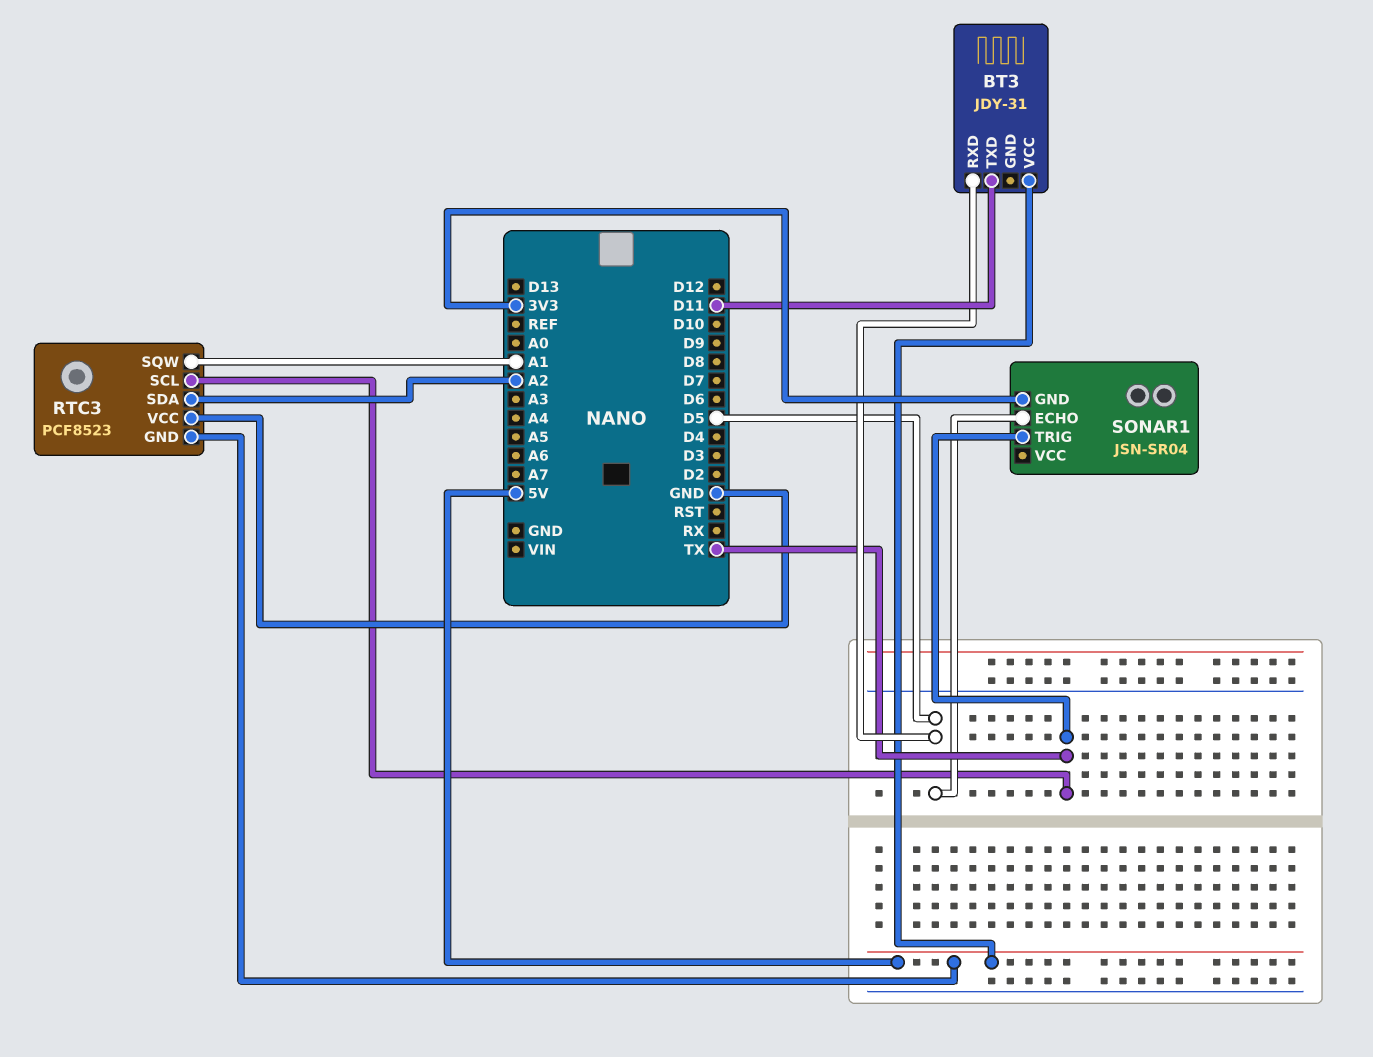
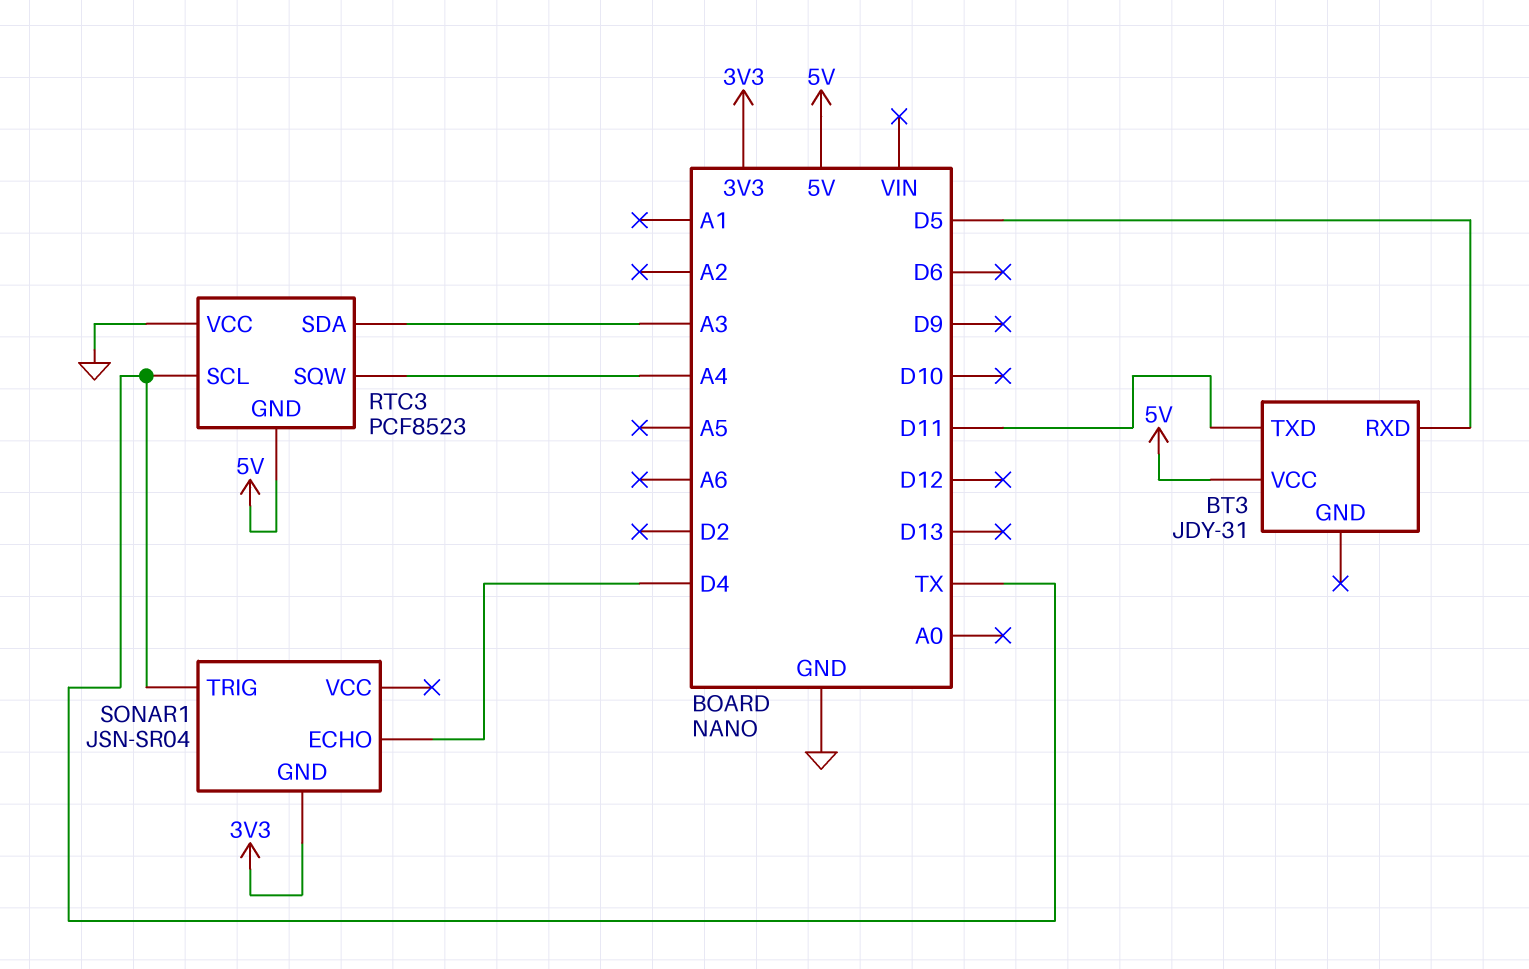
RTC3 pin SDA: A2 -> A3
RTC3 pin SQW: A1 -> A4
SONAR1 pin ECHO: D5 -> D4

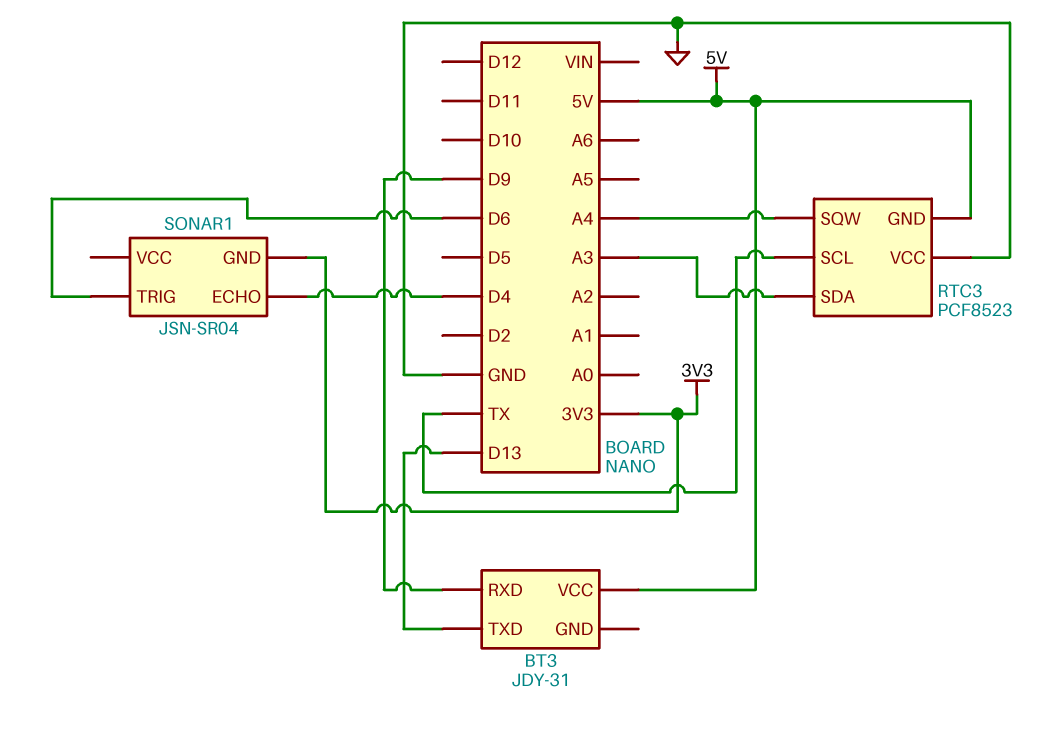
BT3 pin RXD: D5 -> D9
BT3 pin TXD: D11 -> D13
SONAR1 pin TRIG: TX -> D6

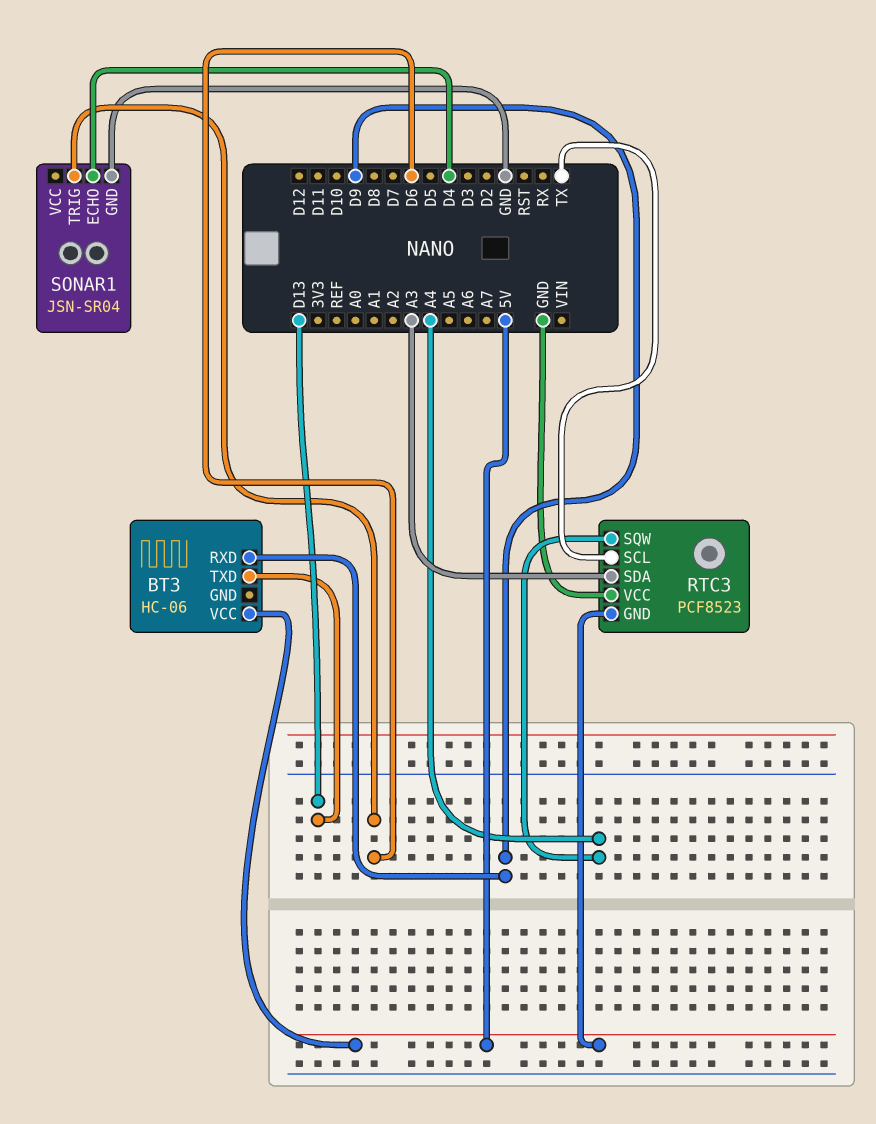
BT3: JDY-31 -> HC-06
SONAR1 pin GND: 3V3 -> GND

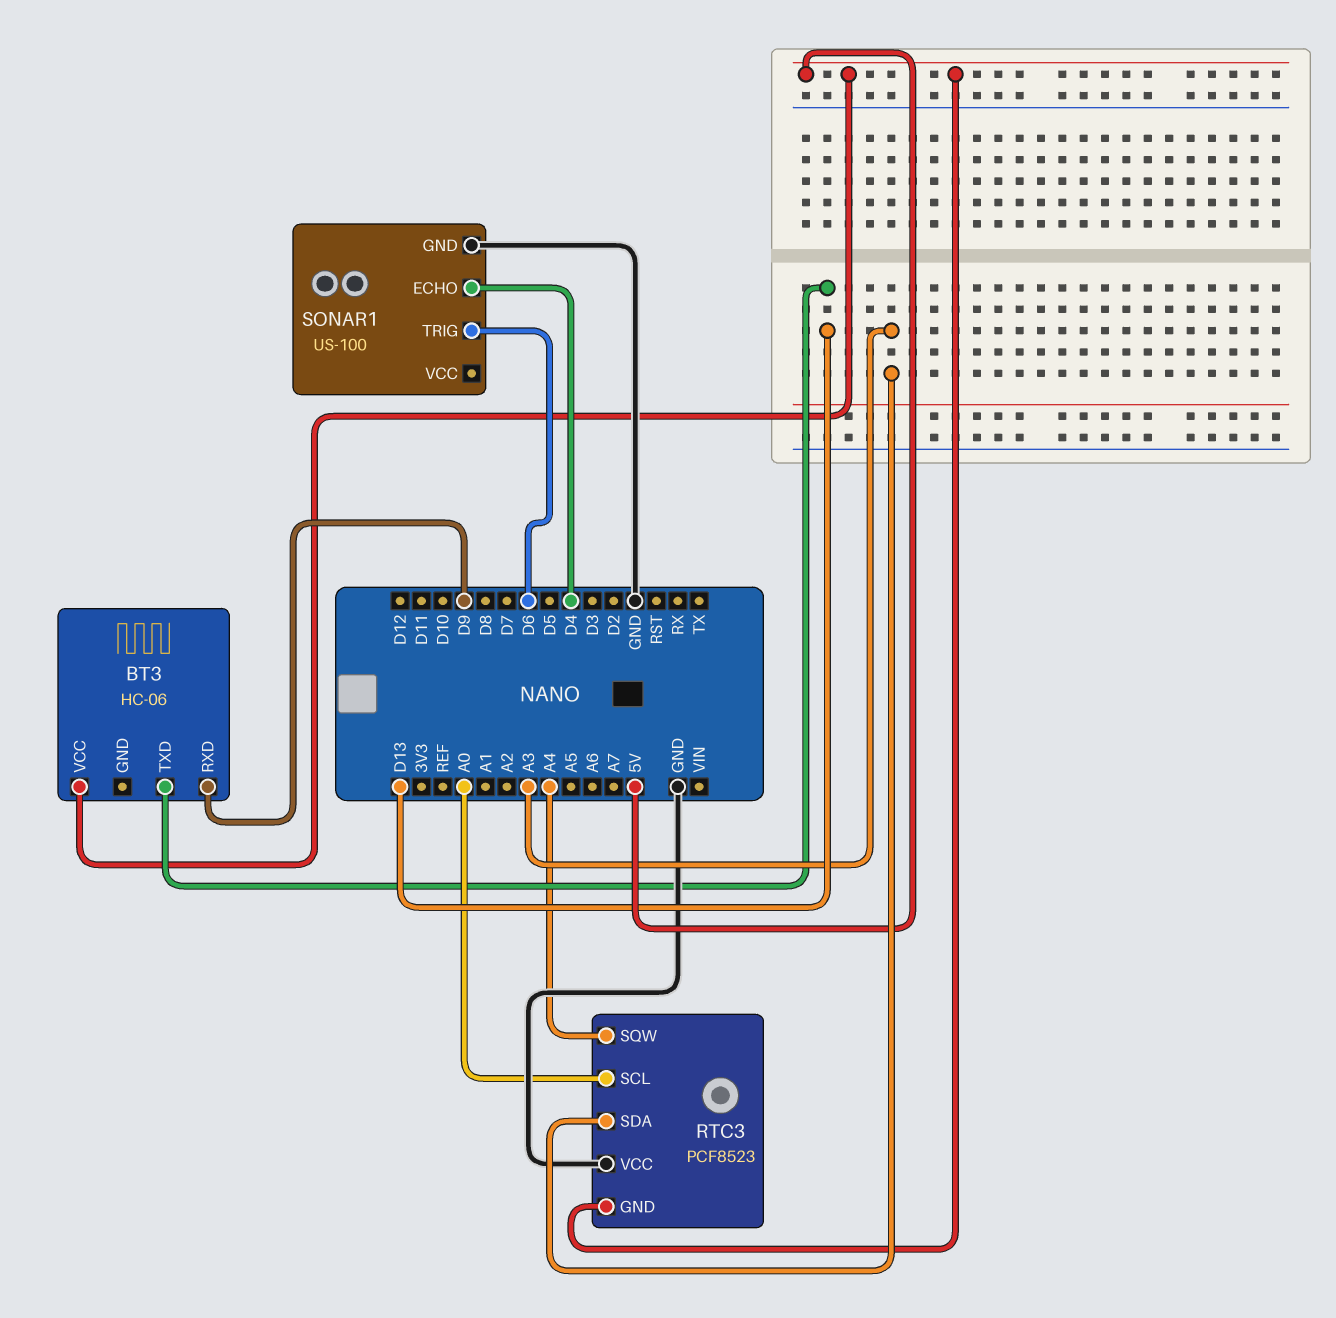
RTC3 pin SCL: TX -> A0
SONAR1: JSN-SR04 -> US-100

